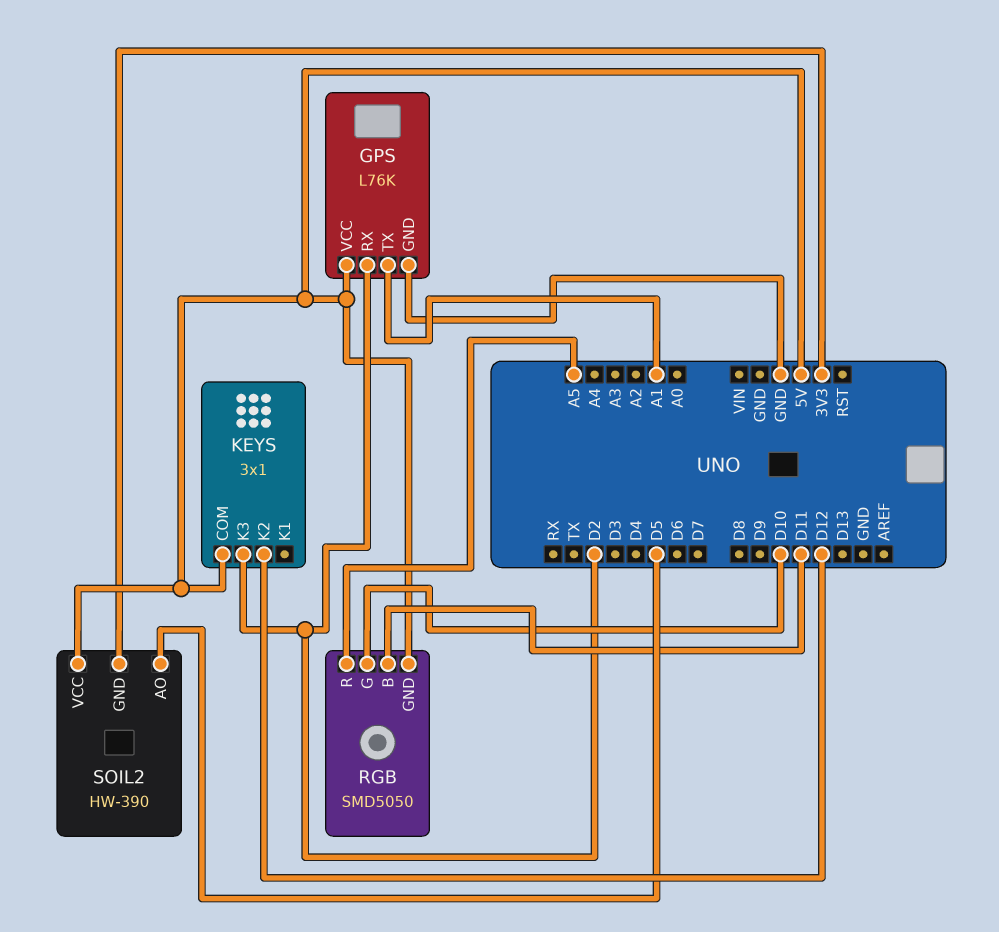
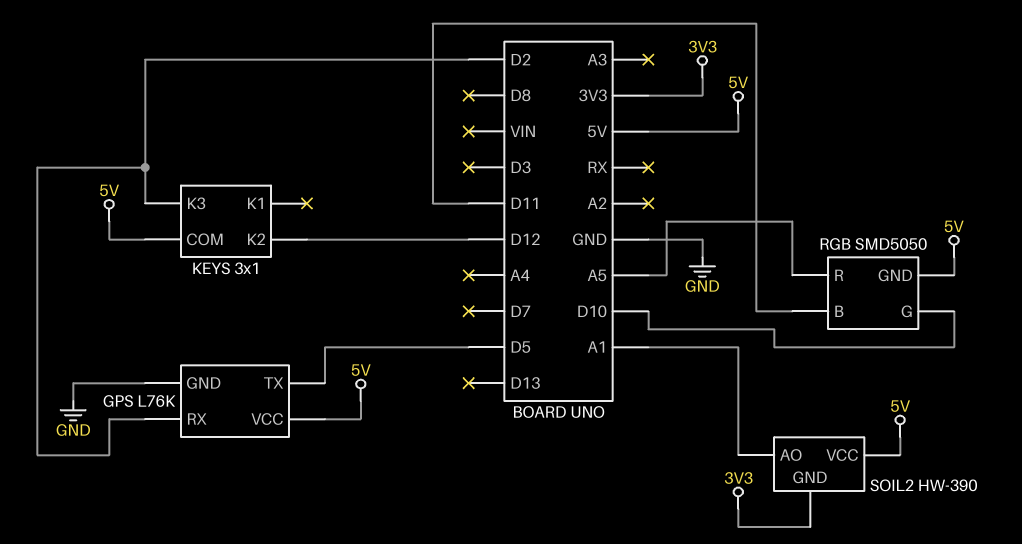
GPS pin TX: A1 -> D5
SOIL2 pin AO: D5 -> A1

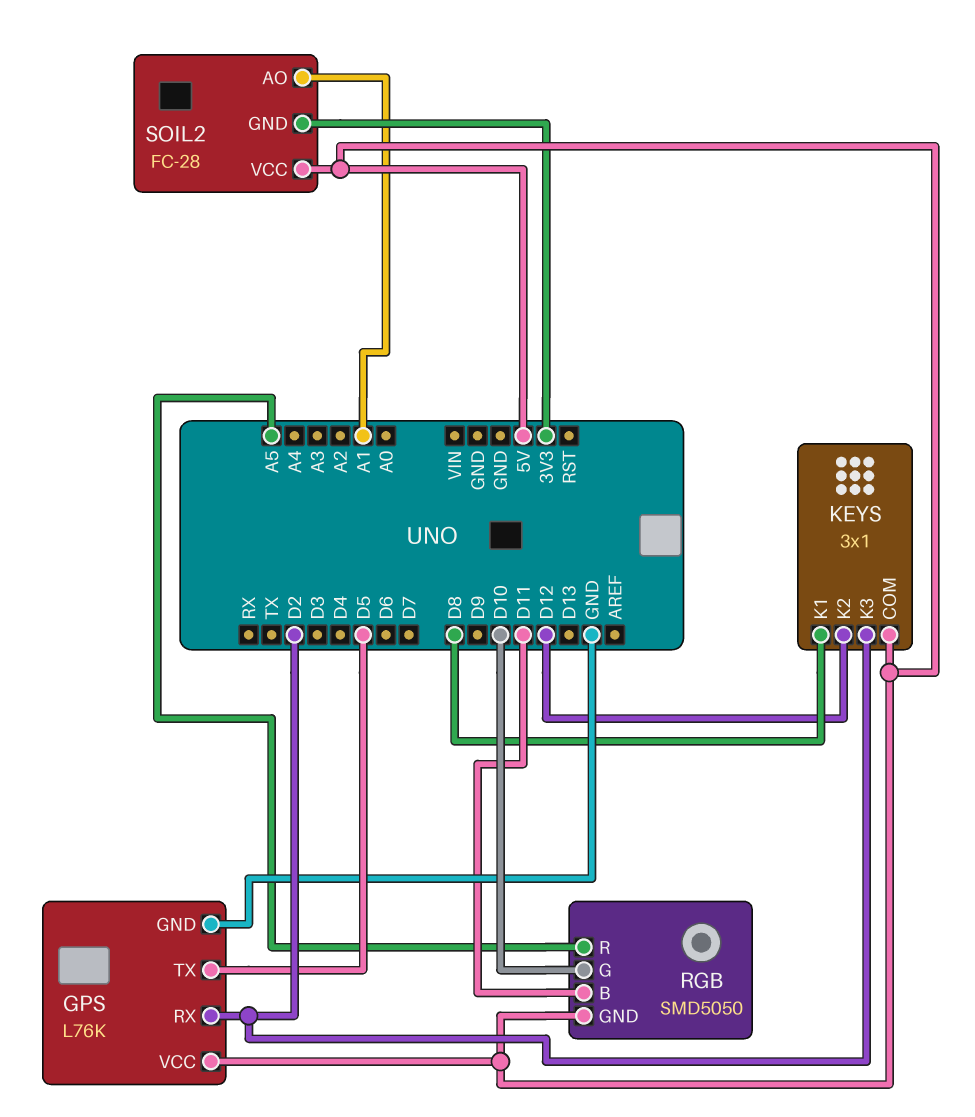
KEYS pin K1: none -> D8
SOIL2: HW-390 -> FC-28

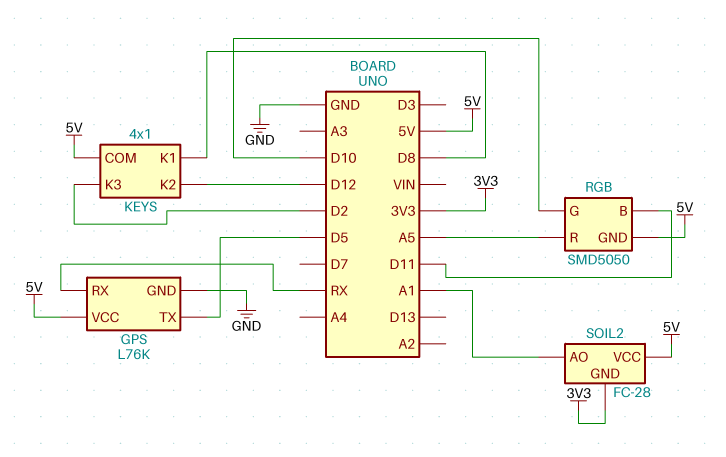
GPS pin RX: D2 -> RX
KEYS: 3x1 -> 4x1

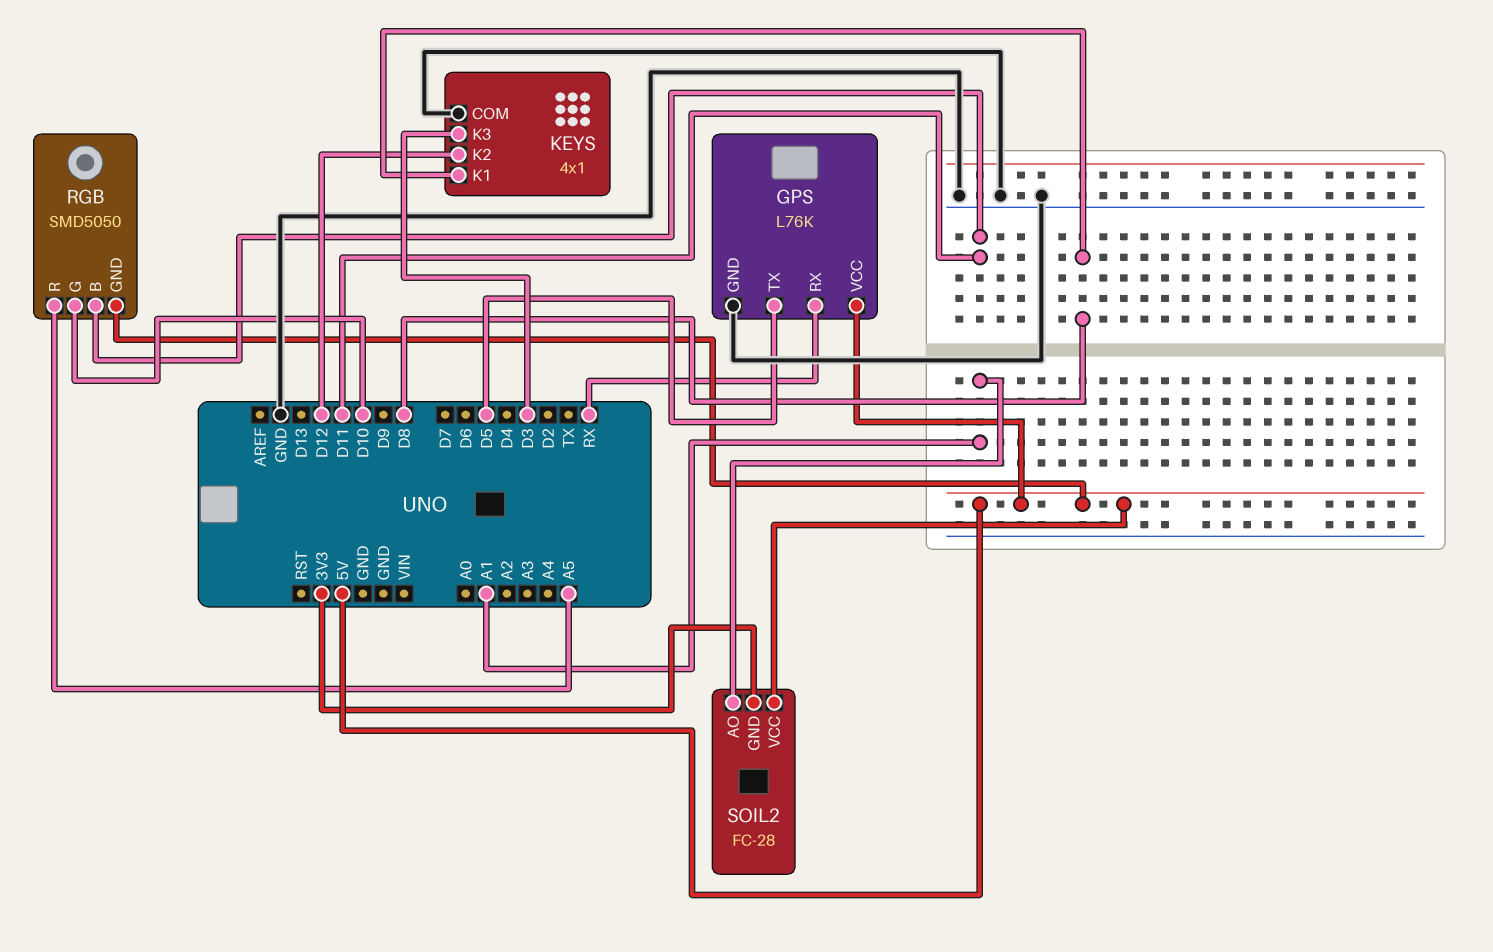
KEYS pin COM: 5V -> GND
KEYS pin K3: D2 -> D3

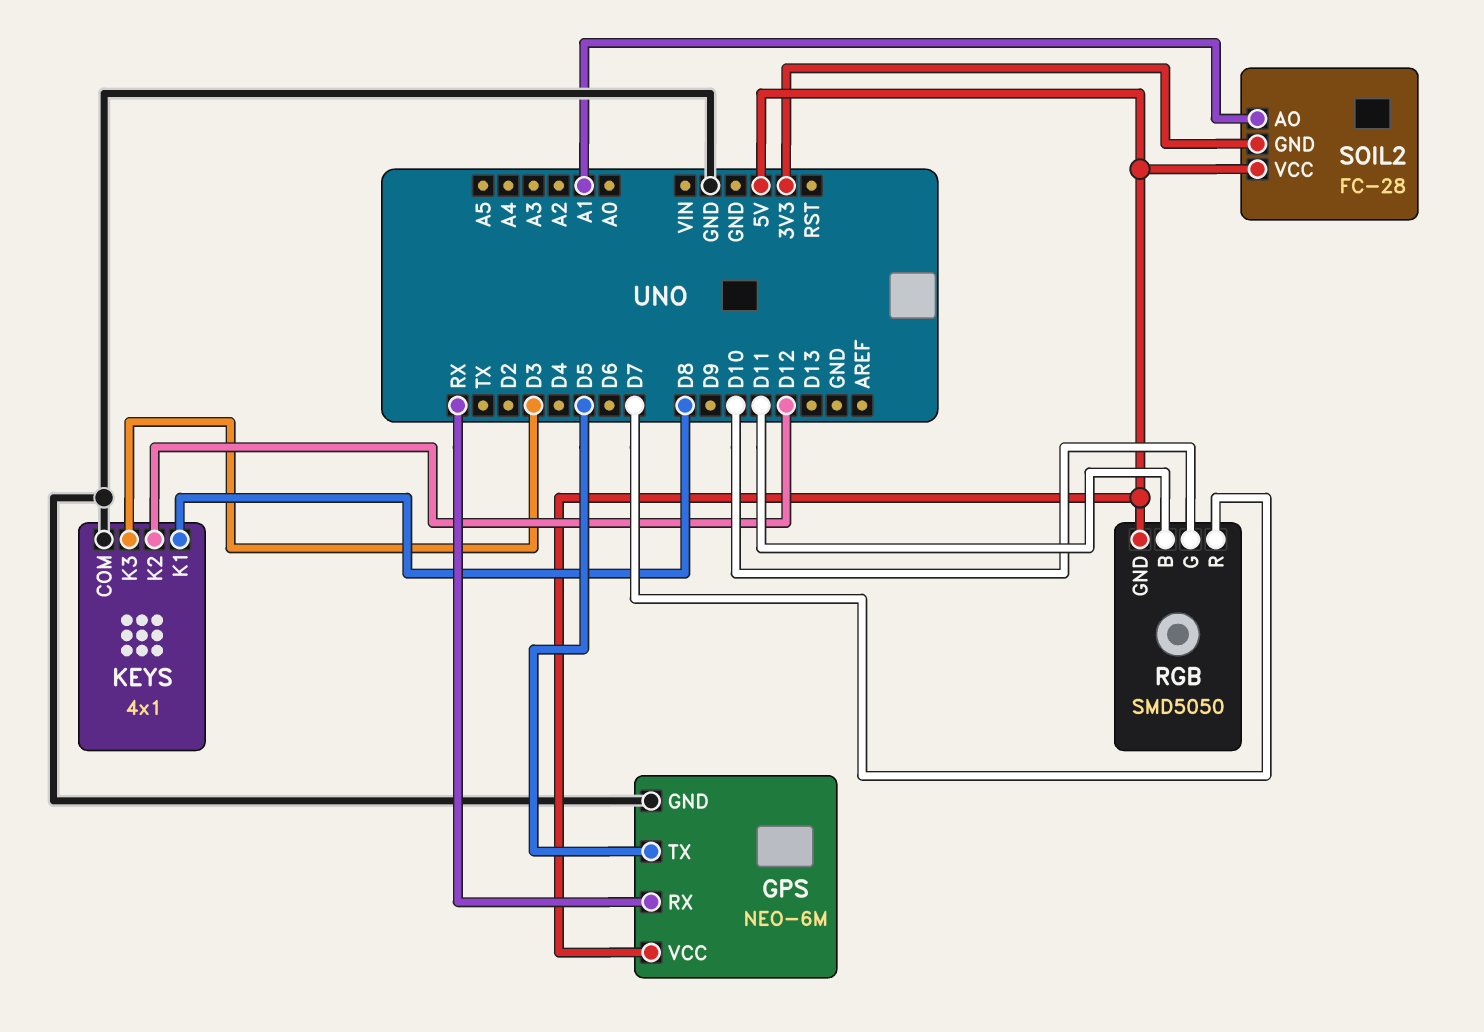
GPS: L76K -> NEO-6M
RGB pin R: A5 -> D7

